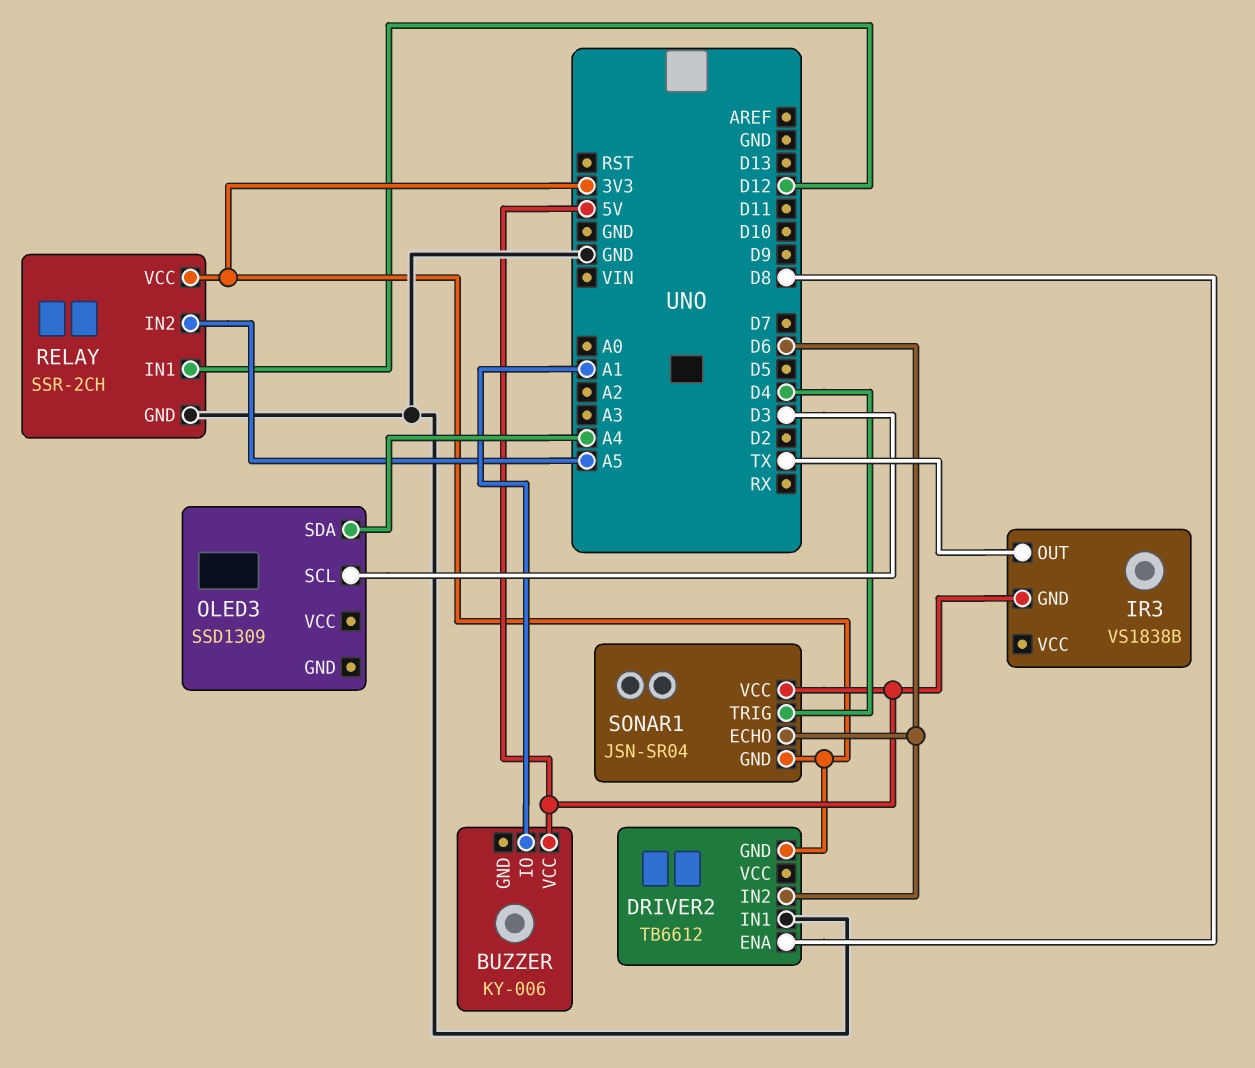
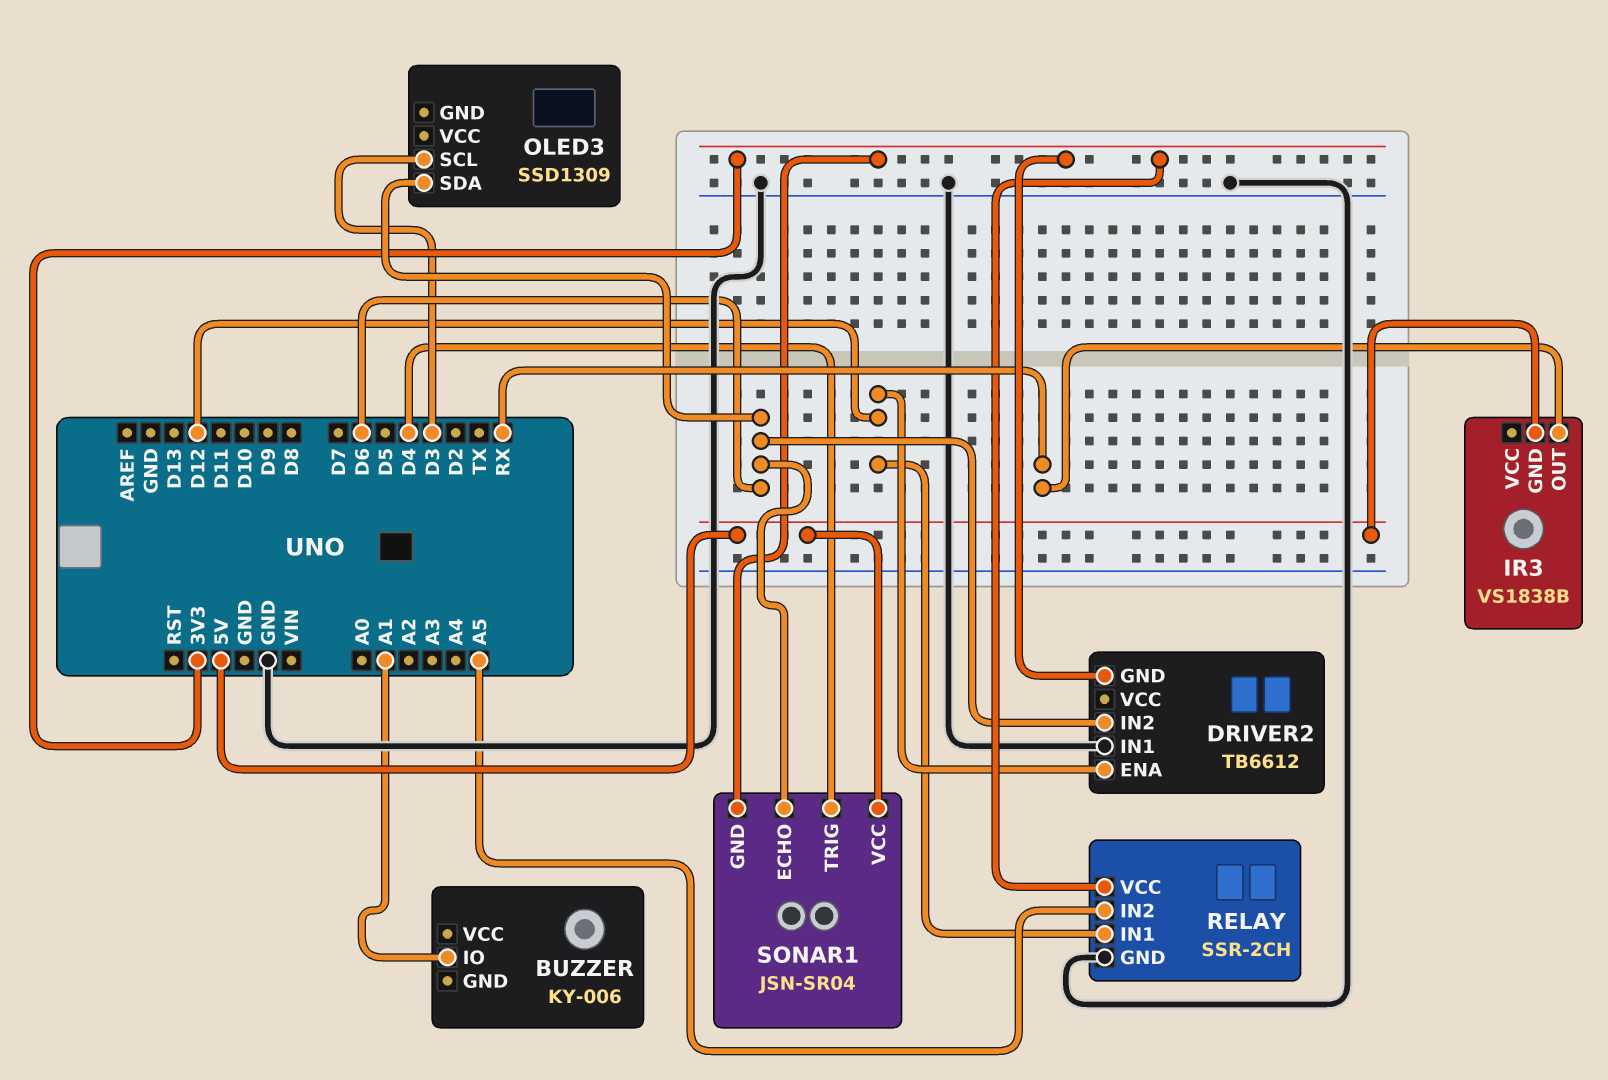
BUZZER pin VCC: 5V -> none
DRIVER2 pin ENA: D8 -> D12
IR3 pin OUT: TX -> RX
OLED3 pin SDA: A4 -> D6

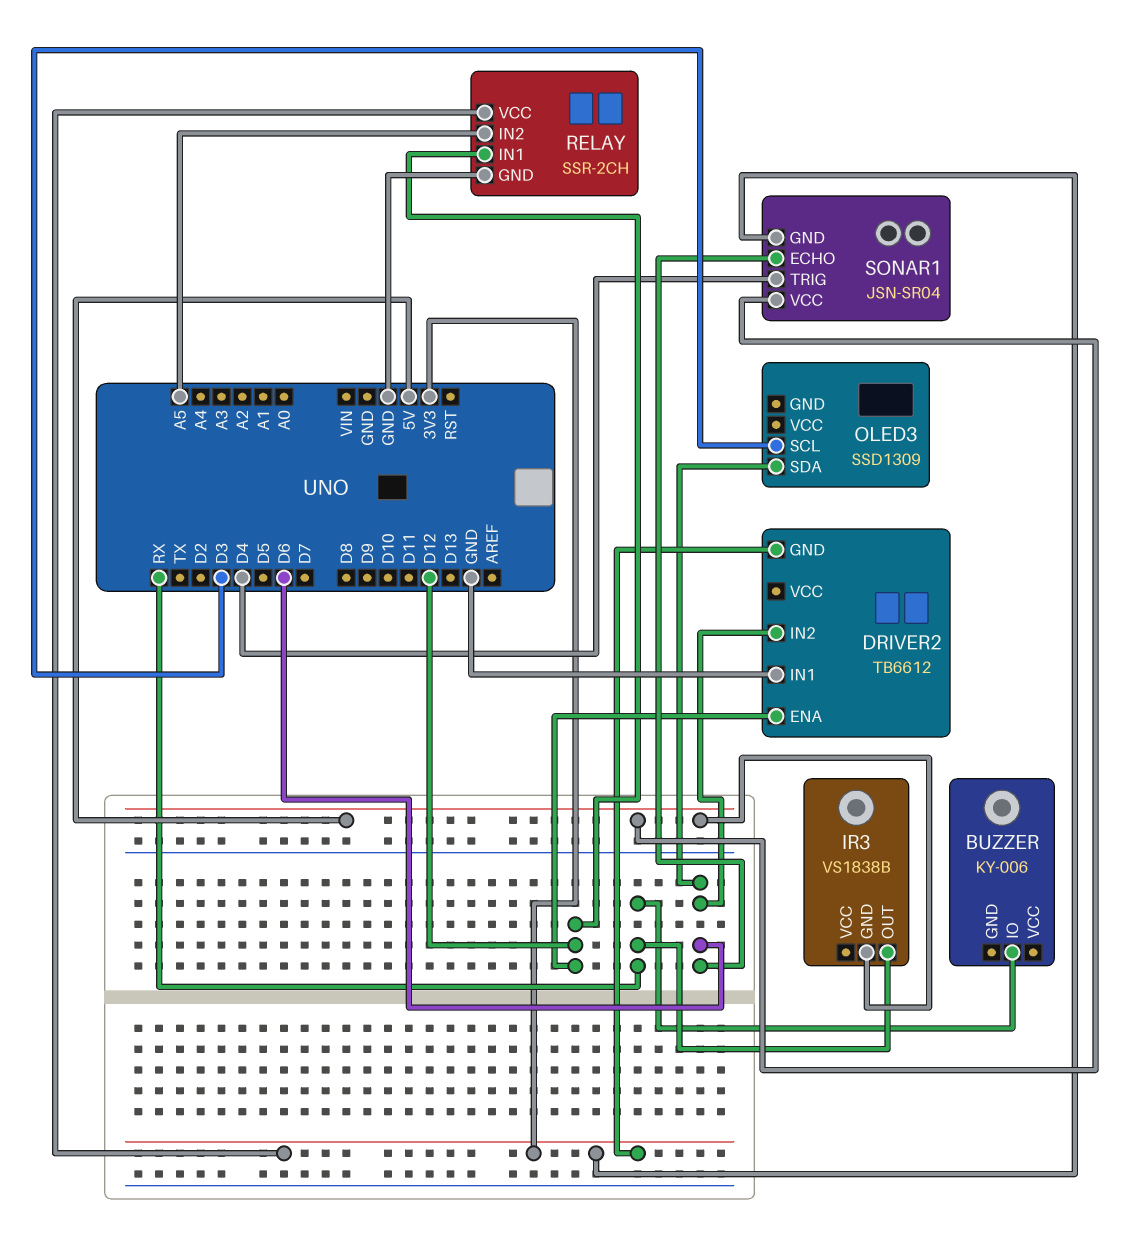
BUZZER pin IO: A1 -> RX

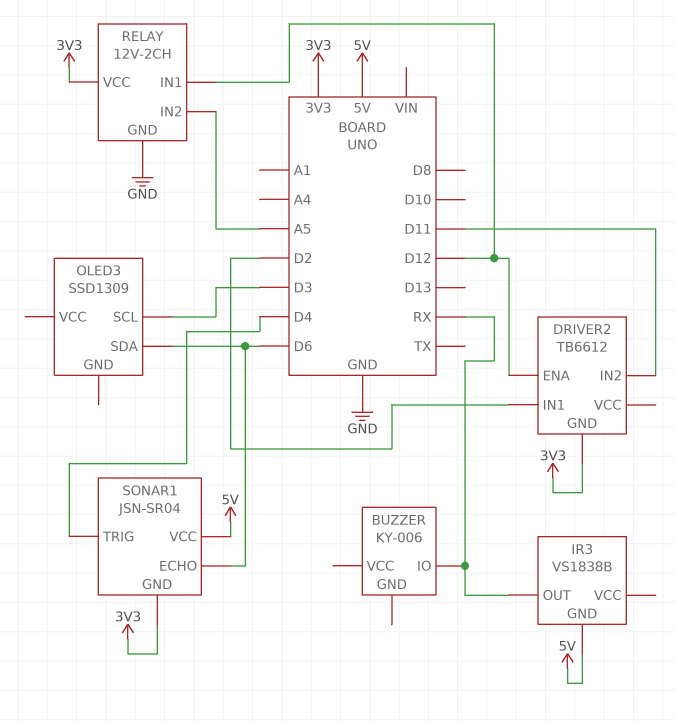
DRIVER2 pin IN1: GND -> D2
DRIVER2 pin IN2: D6 -> D11
RELAY: SSR-2CH -> 12V-2CH

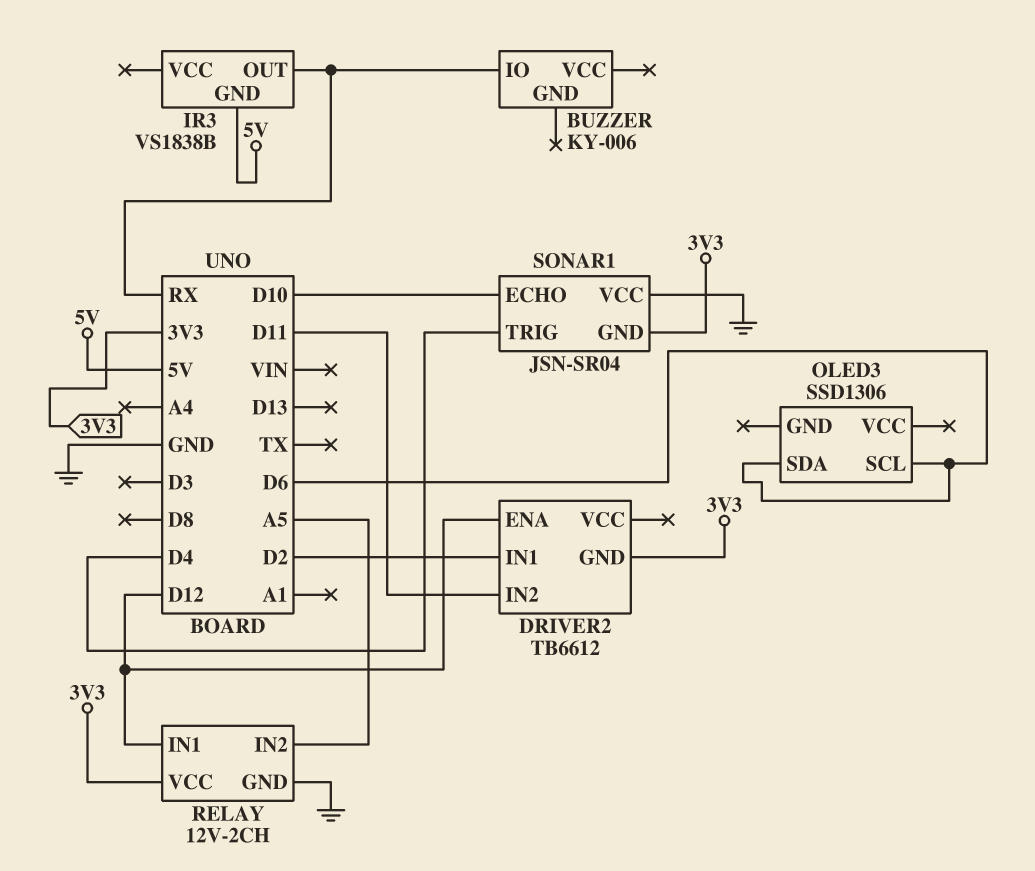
OLED3: SSD1309 -> SSD1306
OLED3 pin SCL: D3 -> D6
SONAR1 pin ECHO: D6 -> D10
SONAR1 pin VCC: 5V -> GND

